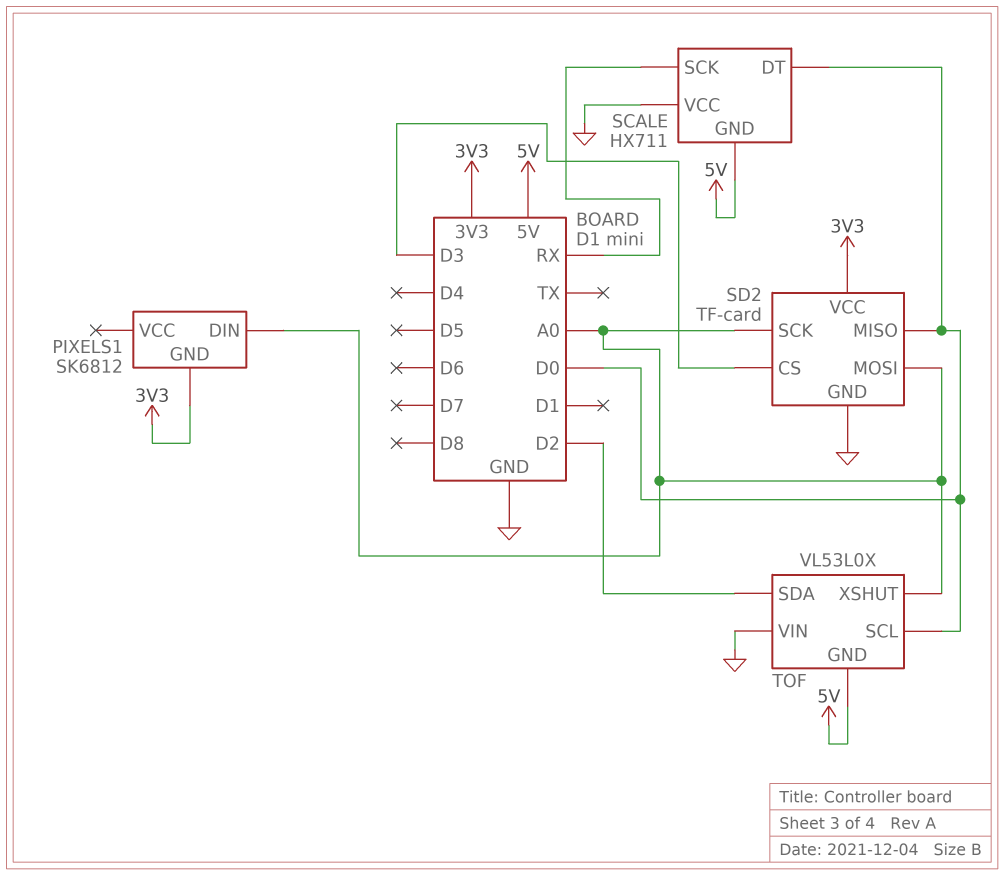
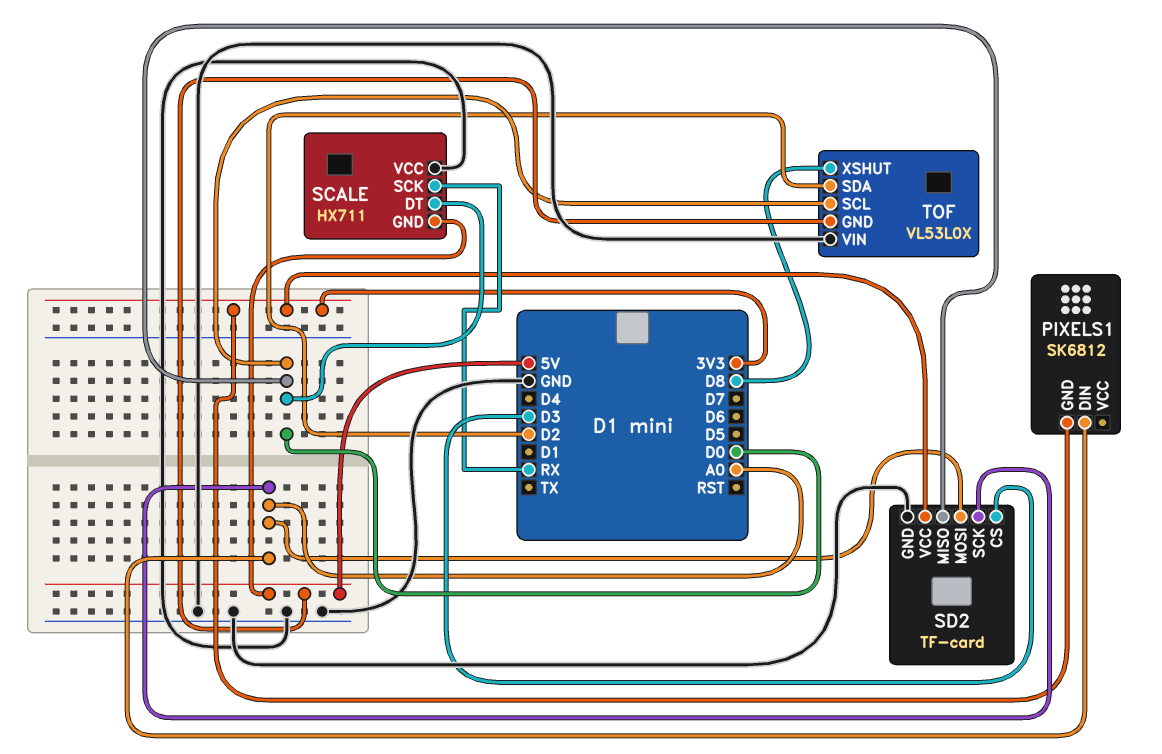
TOF pin XSHUT: A0 -> D8

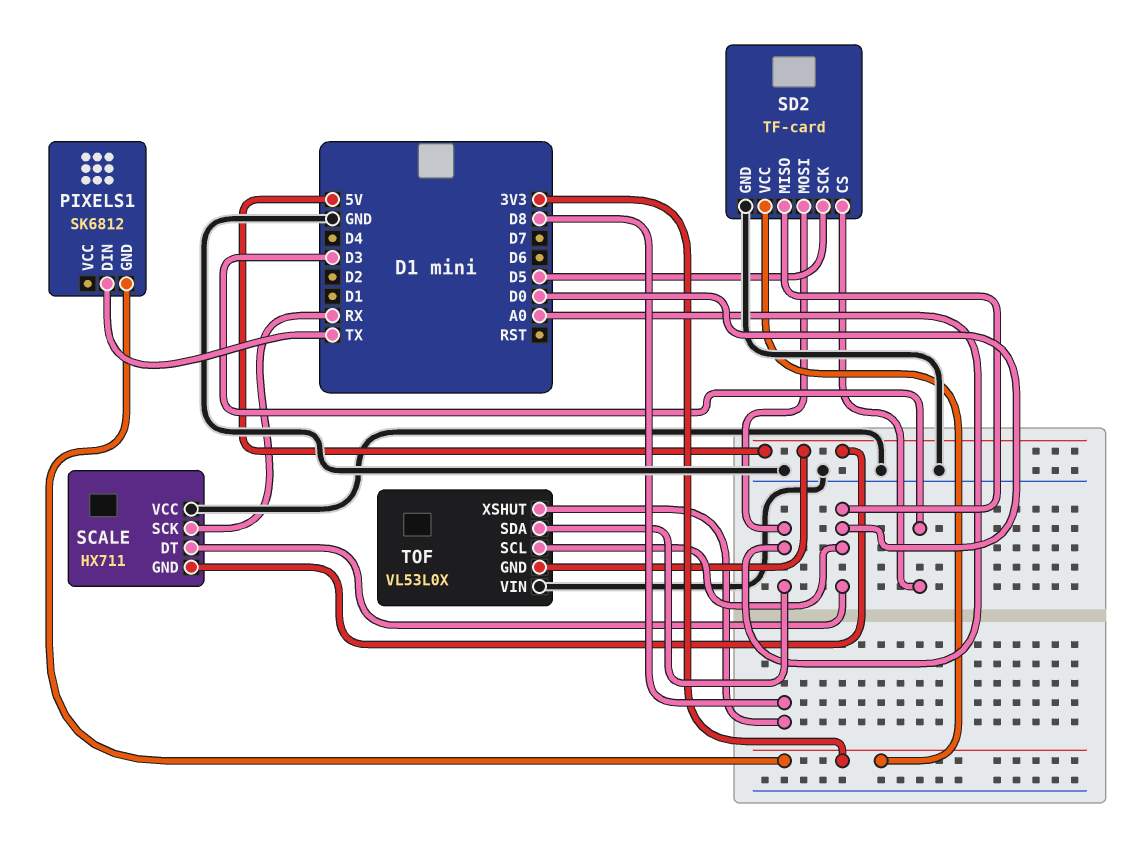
PIXELS1 pin DIN: A0 -> TX
SD2 pin SCK: A0 -> D5
TOF pin SDA: D2 -> A0

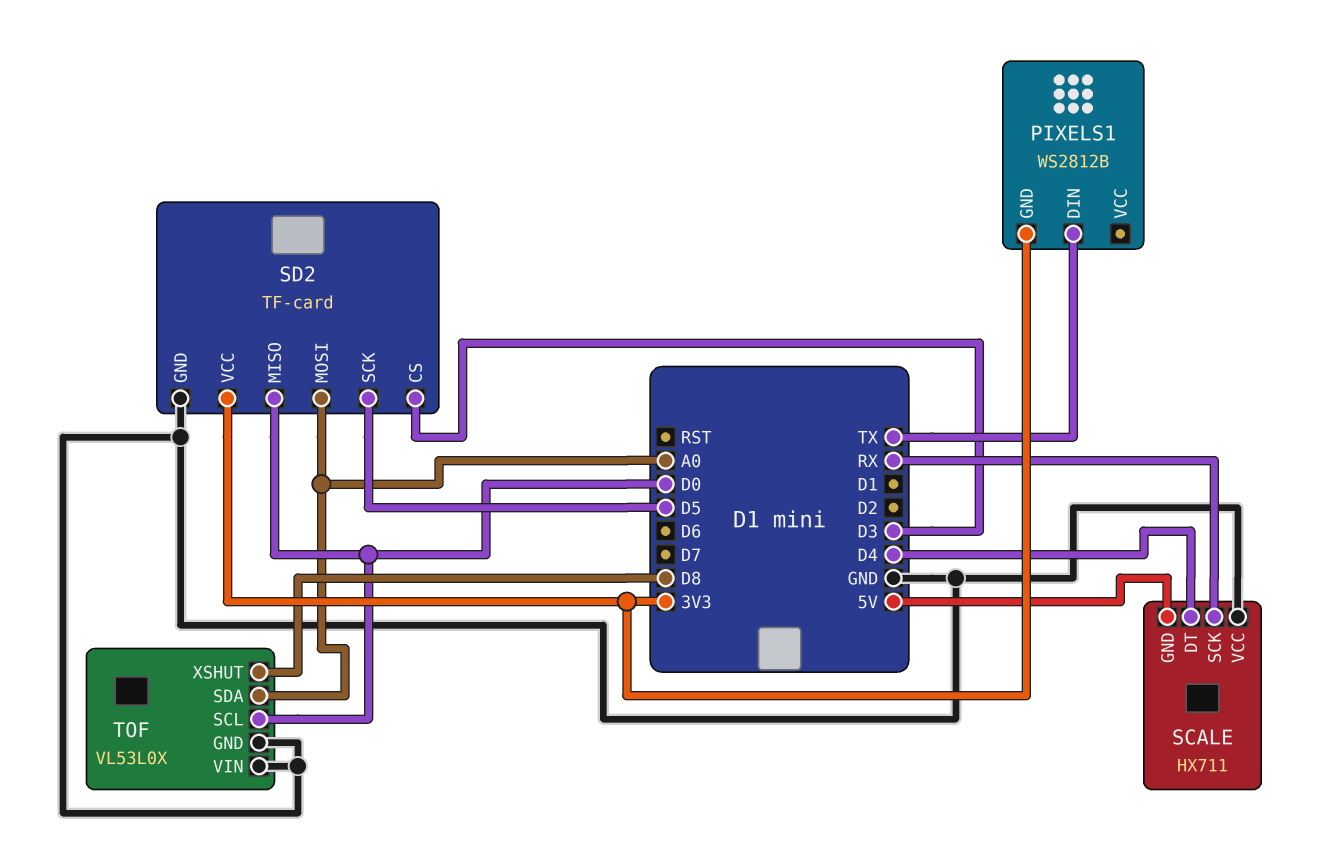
PIXELS1: SK6812 -> WS2812B
SCALE pin DT: D0 -> D4
TOF pin GND: 5V -> GND

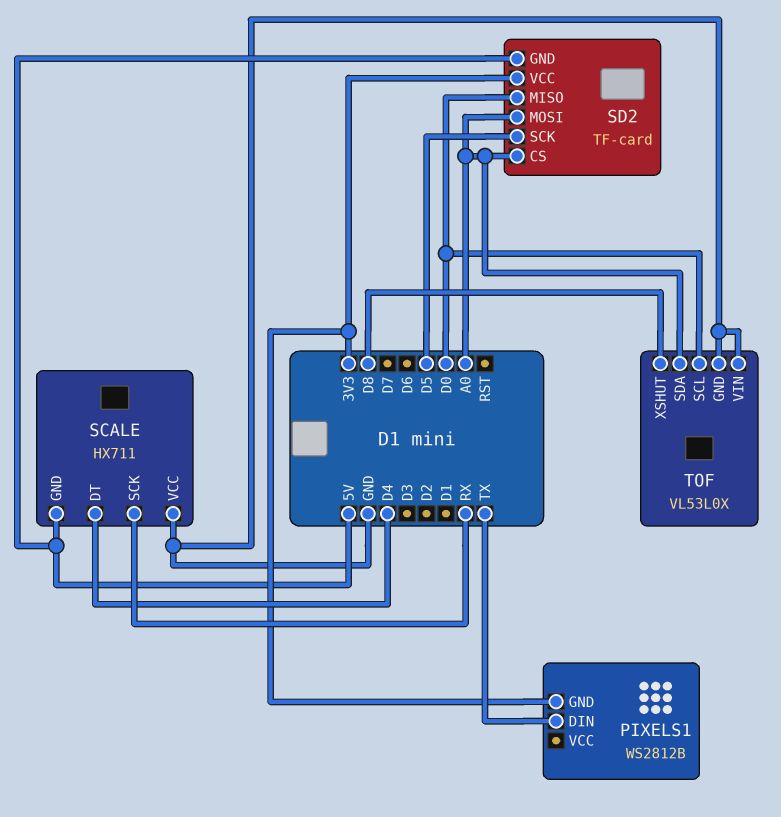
SD2 pin CS: D3 -> A0
SD2 pin GND: GND -> 5V

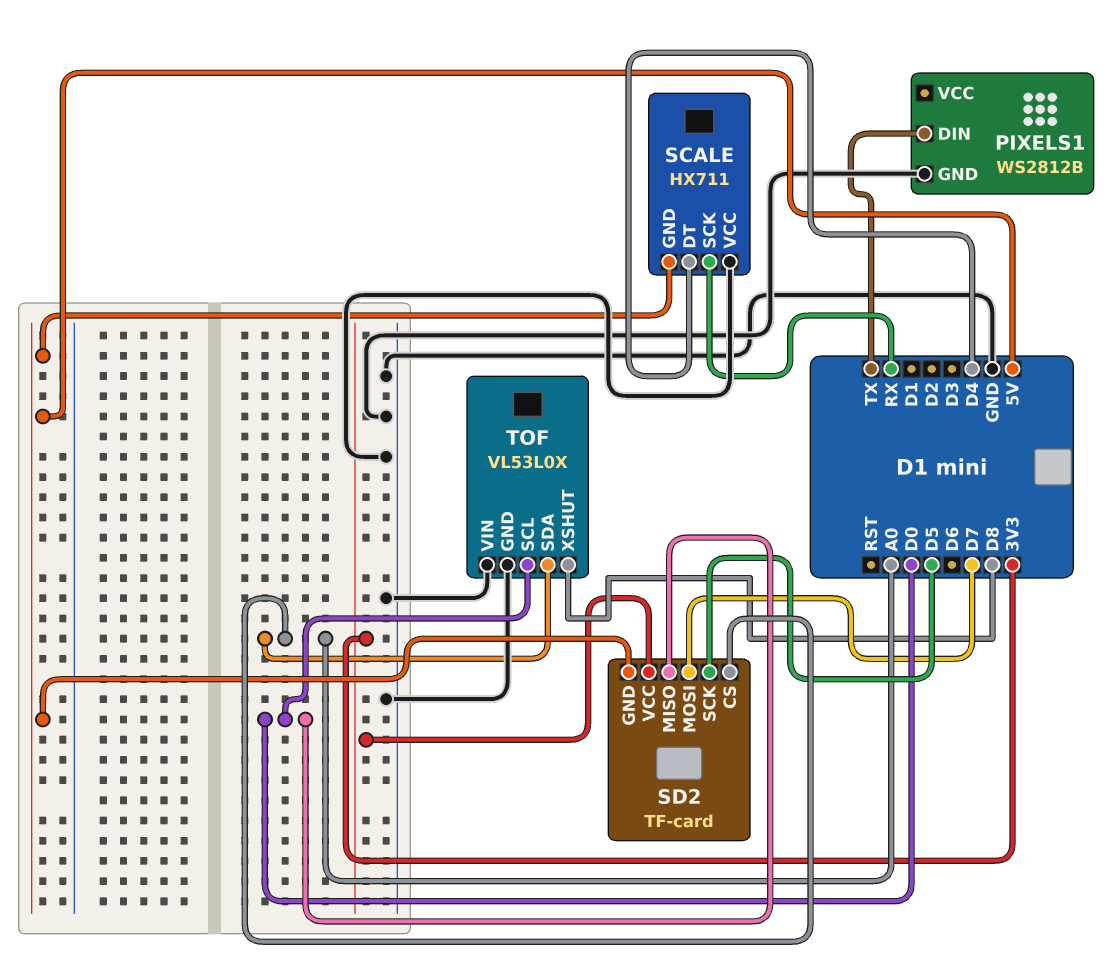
PIXELS1 pin GND: 3V3 -> GND
SD2 pin MOSI: A0 -> D7

